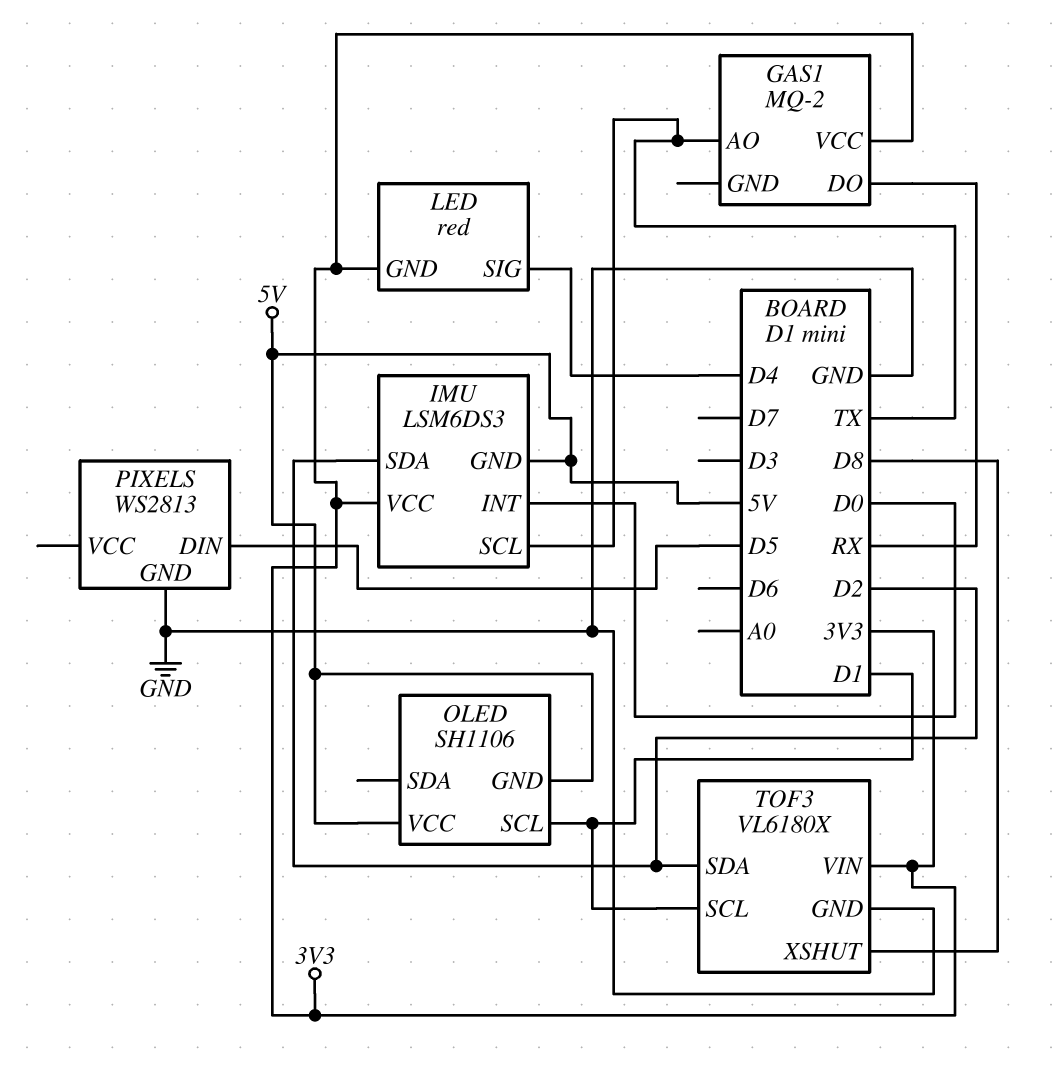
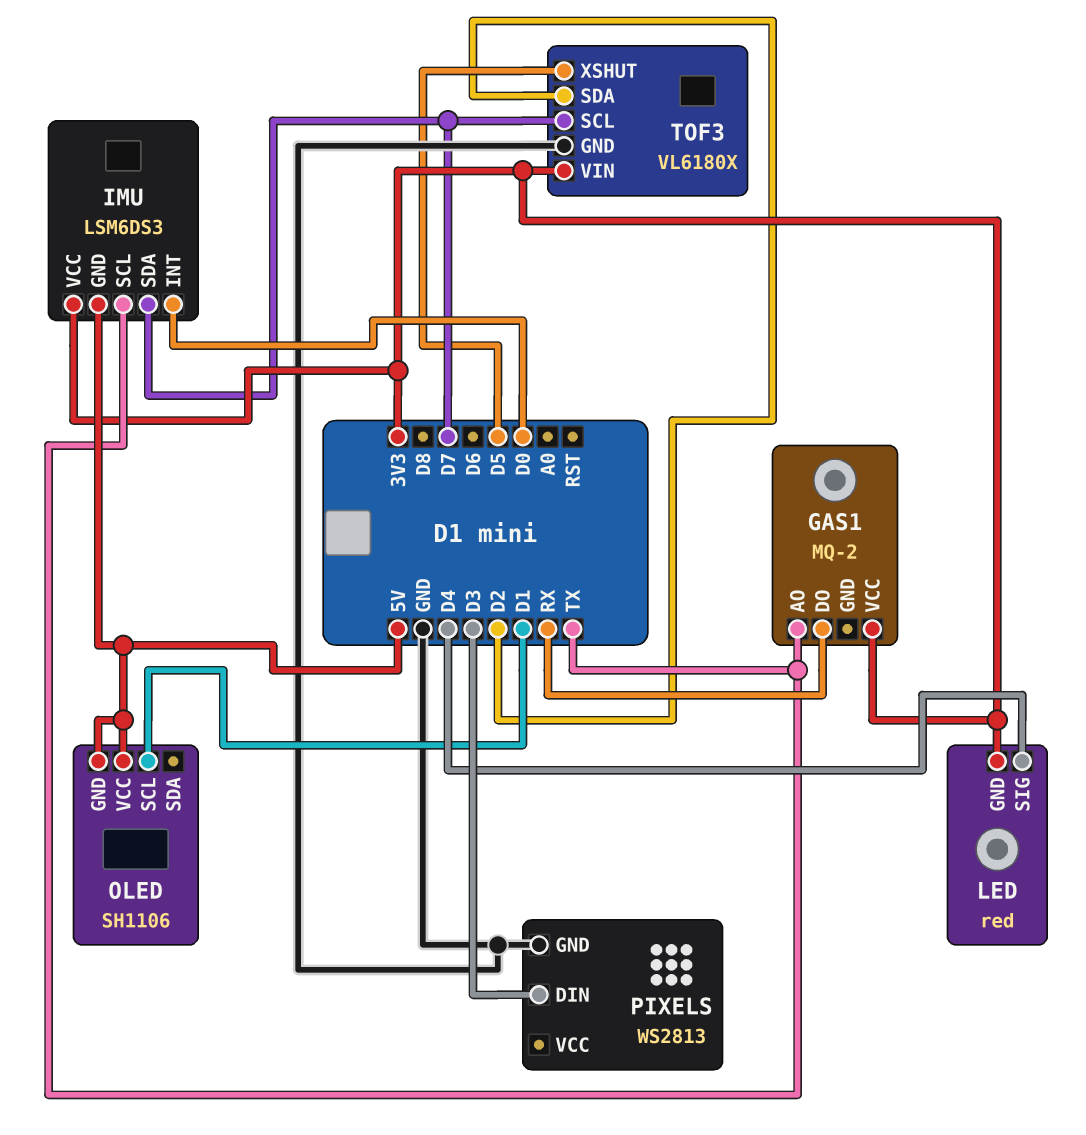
IMU pin SDA: D2 -> D7
PIXELS pin DIN: D5 -> D3
TOF3 pin SCL: D1 -> D7
TOF3 pin XSHUT: D8 -> D5

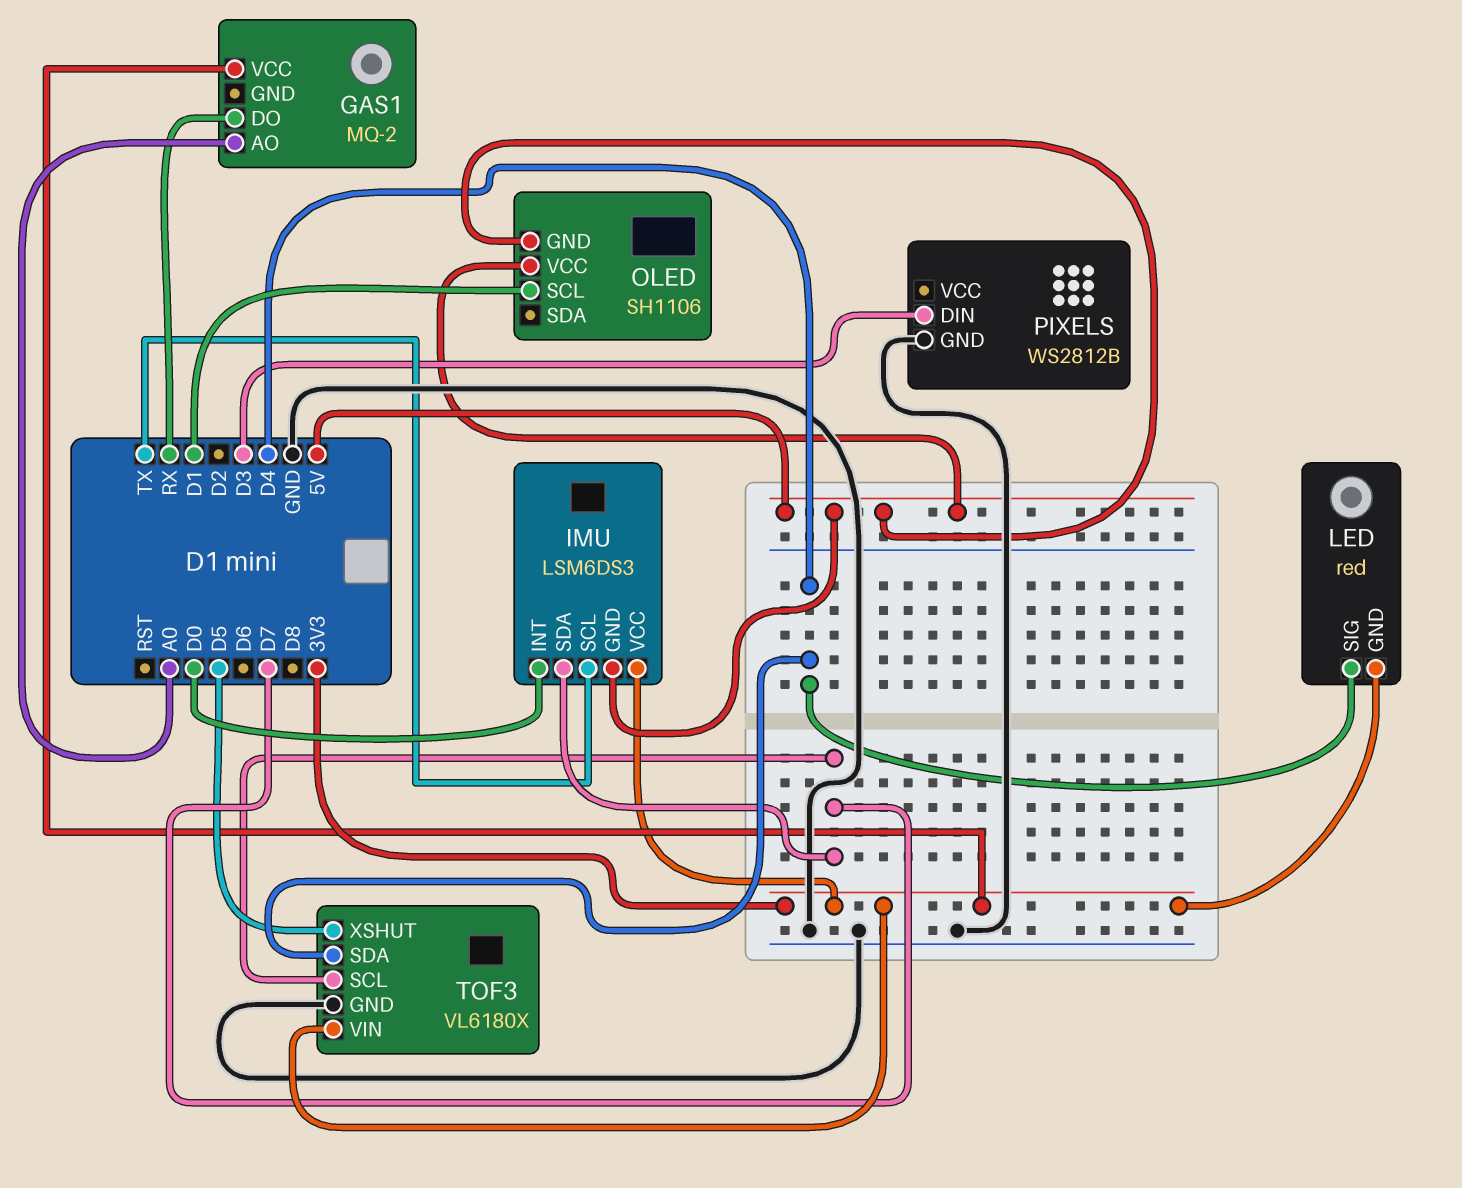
GAS1 pin AO: TX -> A0
PIXELS: WS2813 -> WS2812B
TOF3 pin SDA: D2 -> D4

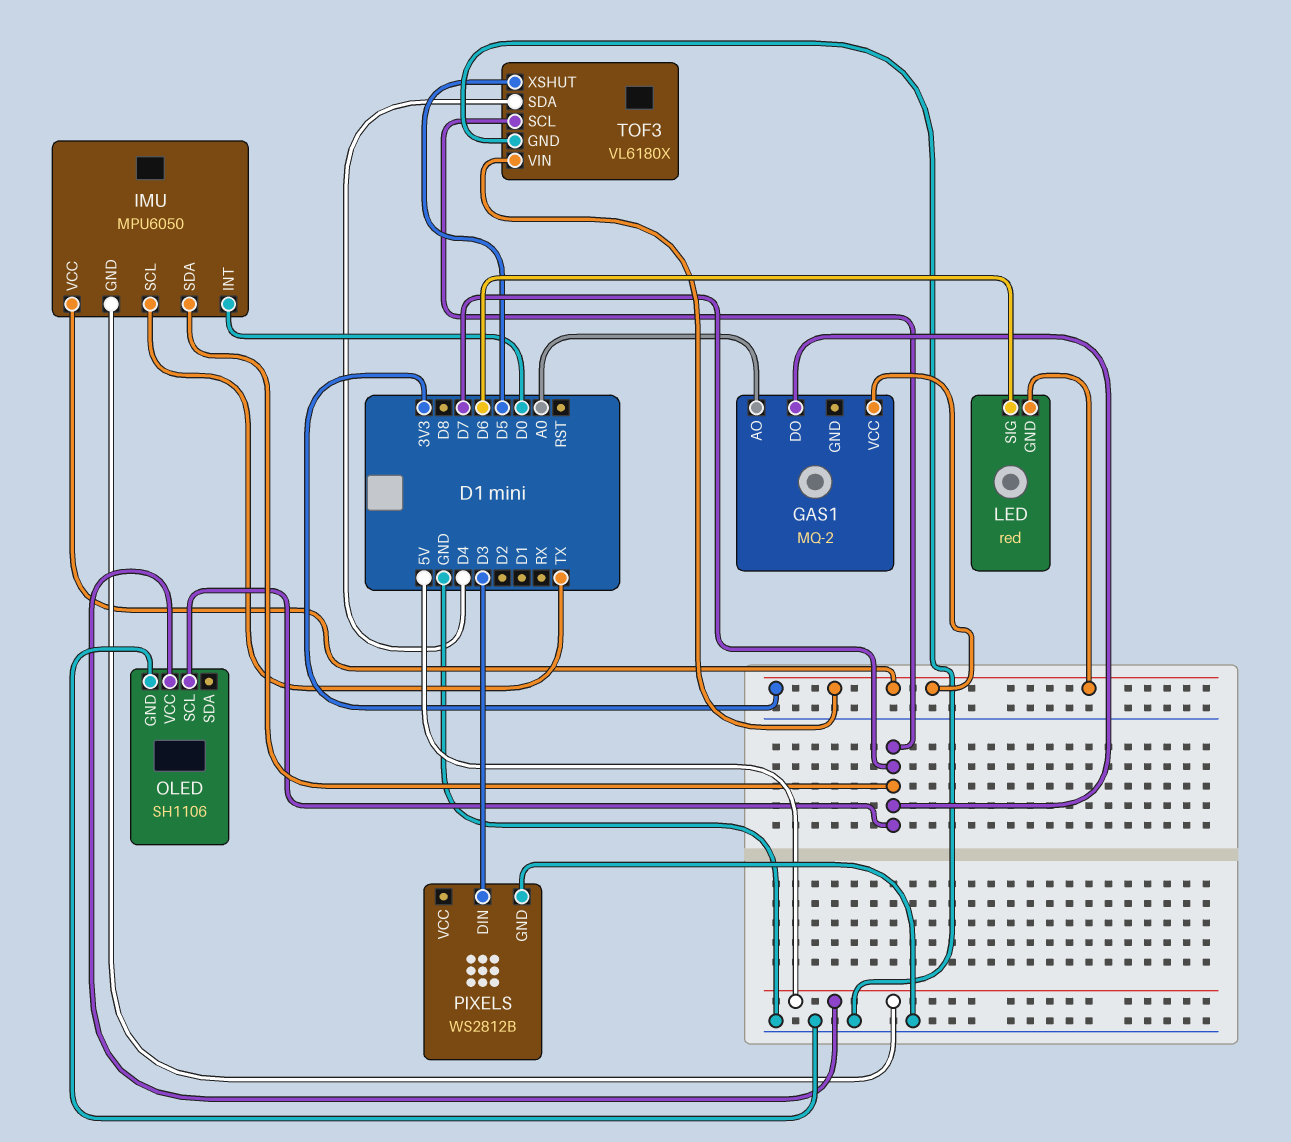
GAS1 pin DO: RX -> D7
IMU: LSM6DS3 -> MPU6050
LED pin SIG: D4 -> D6
OLED pin GND: 5V -> GND
OLED pin SCL: D1 -> D7

